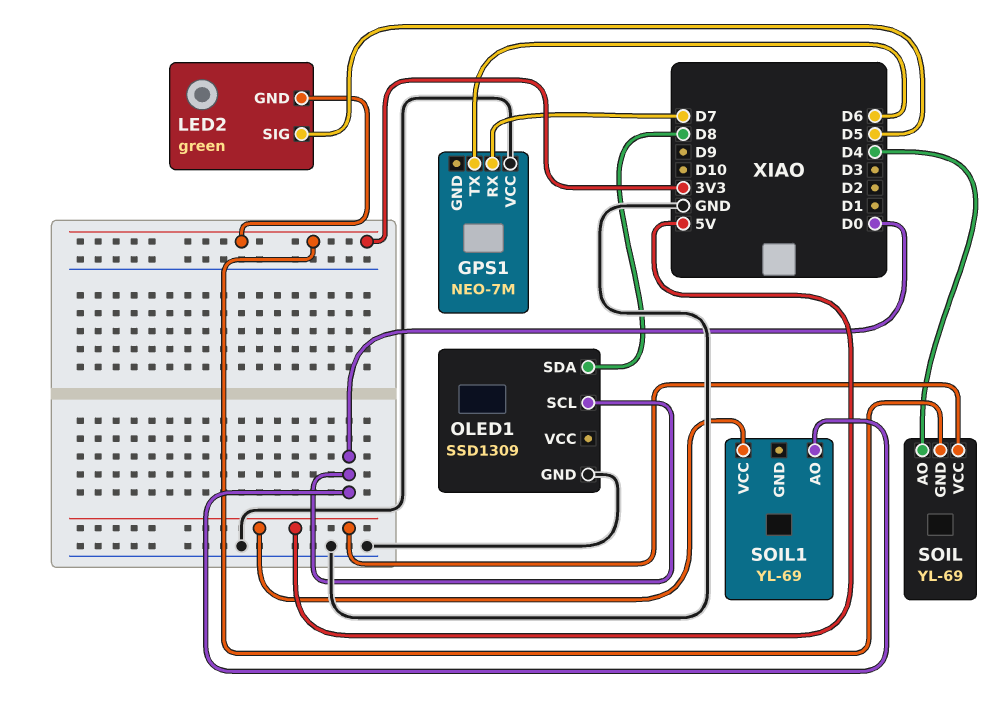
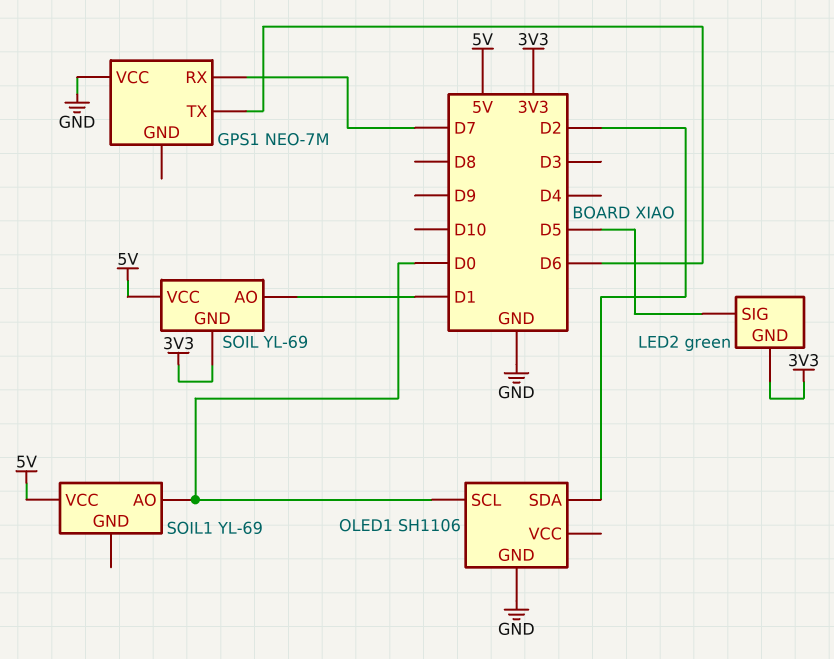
OLED1: SSD1309 -> SH1106
OLED1 pin SDA: D8 -> D2
SOIL pin AO: D4 -> D1

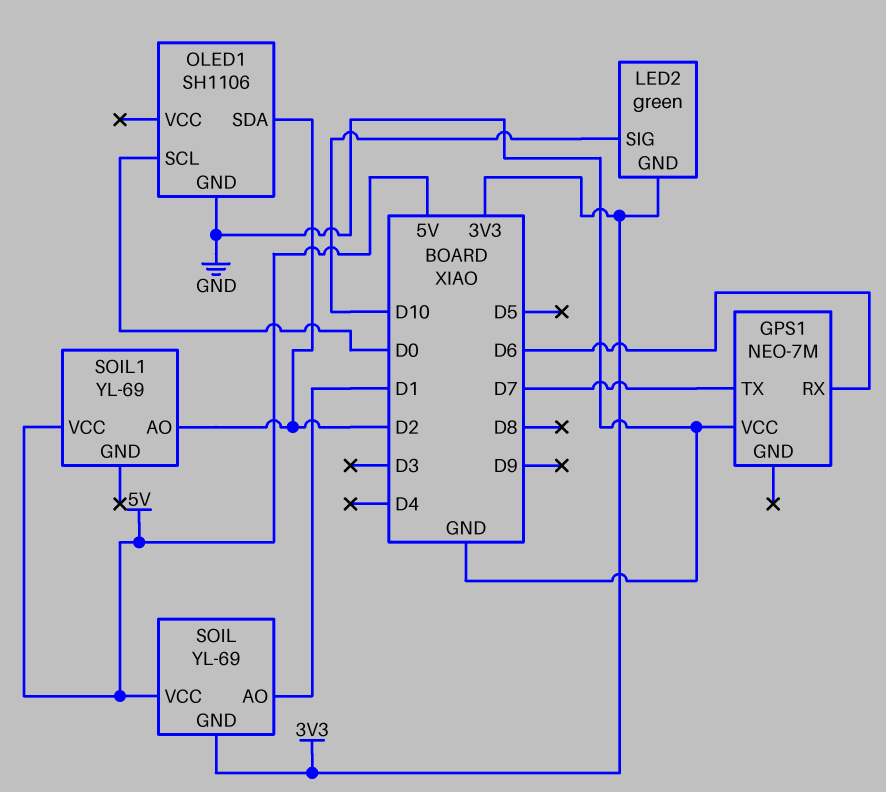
GPS1 pin RX: D7 -> D6
GPS1 pin TX: D6 -> D7
LED2 pin SIG: D5 -> D10
SOIL1 pin AO: D0 -> D2

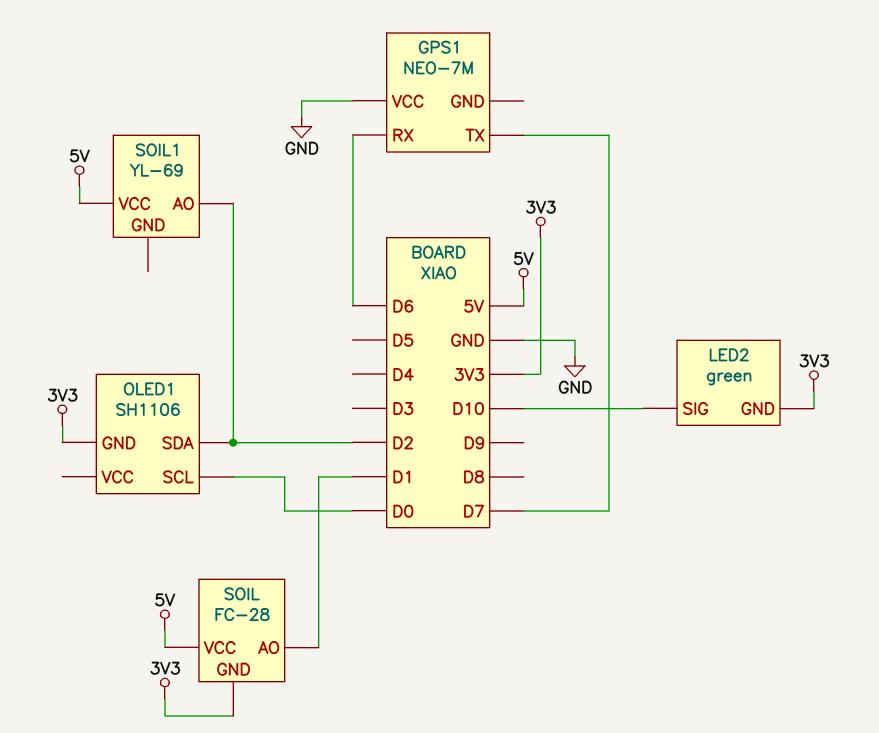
OLED1 pin GND: GND -> 3V3
SOIL: YL-69 -> FC-28

